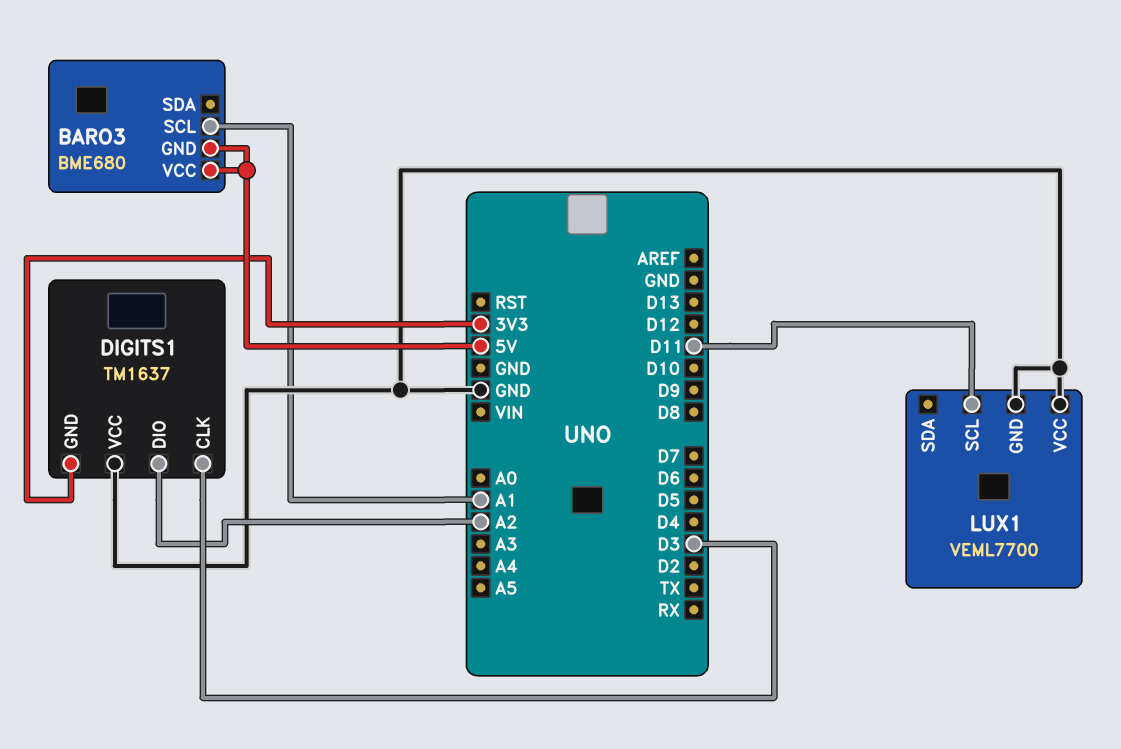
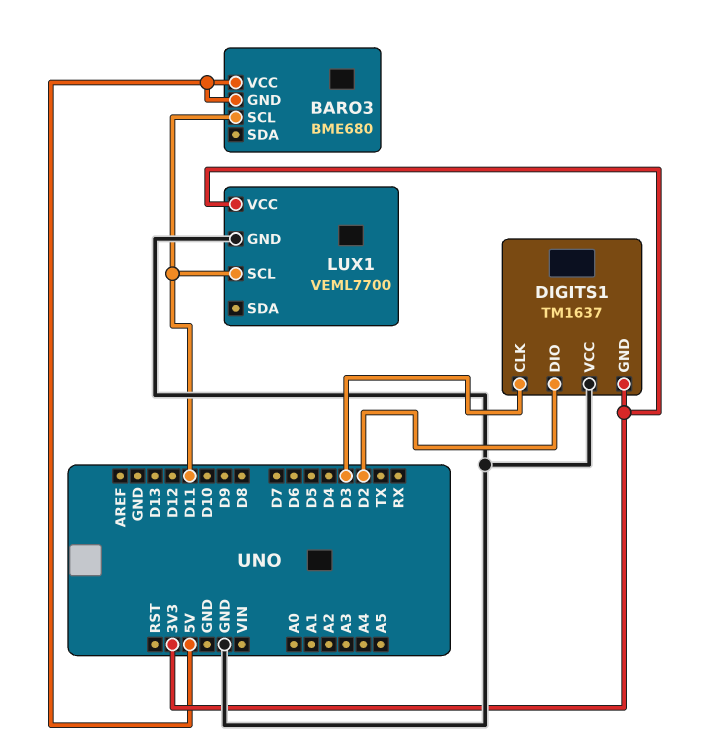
BARO3 pin SCL: A1 -> D11
DIGITS1 pin DIO: A2 -> D2
LUX1 pin VCC: GND -> 3V3

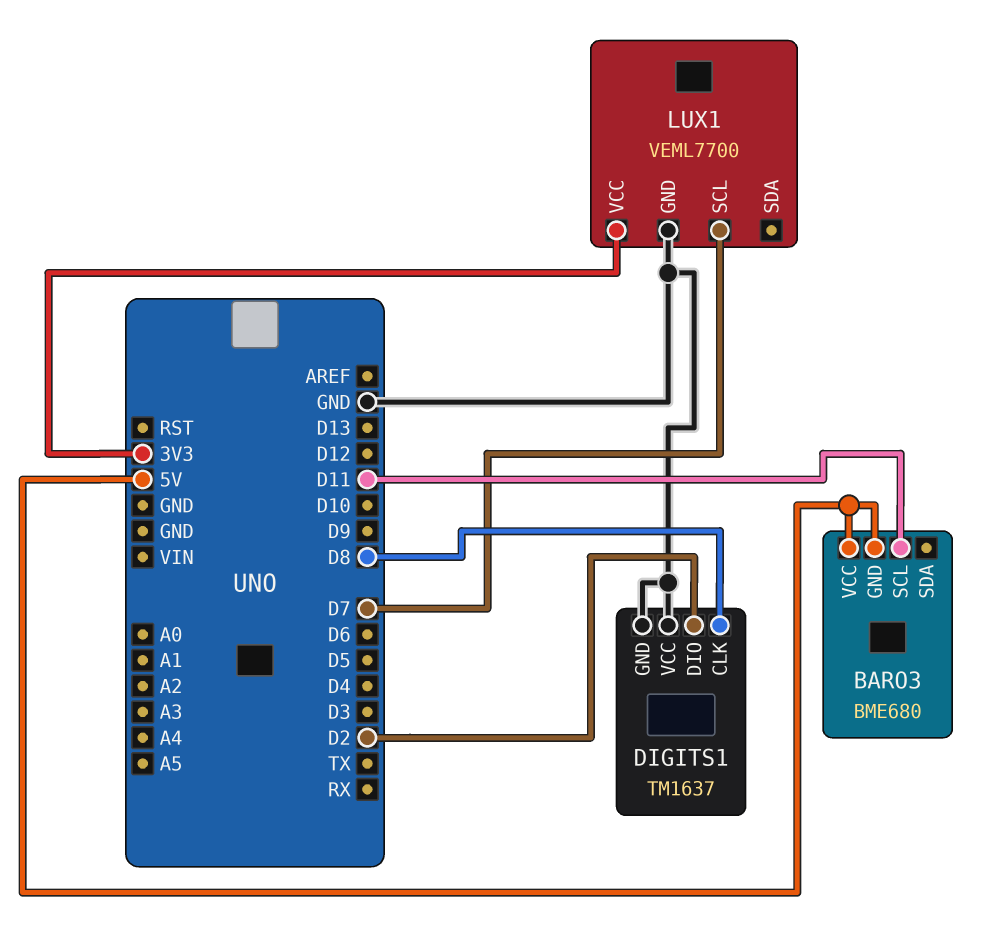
DIGITS1 pin CLK: D3 -> D8
DIGITS1 pin GND: 3V3 -> GND
LUX1 pin SCL: D11 -> D7

